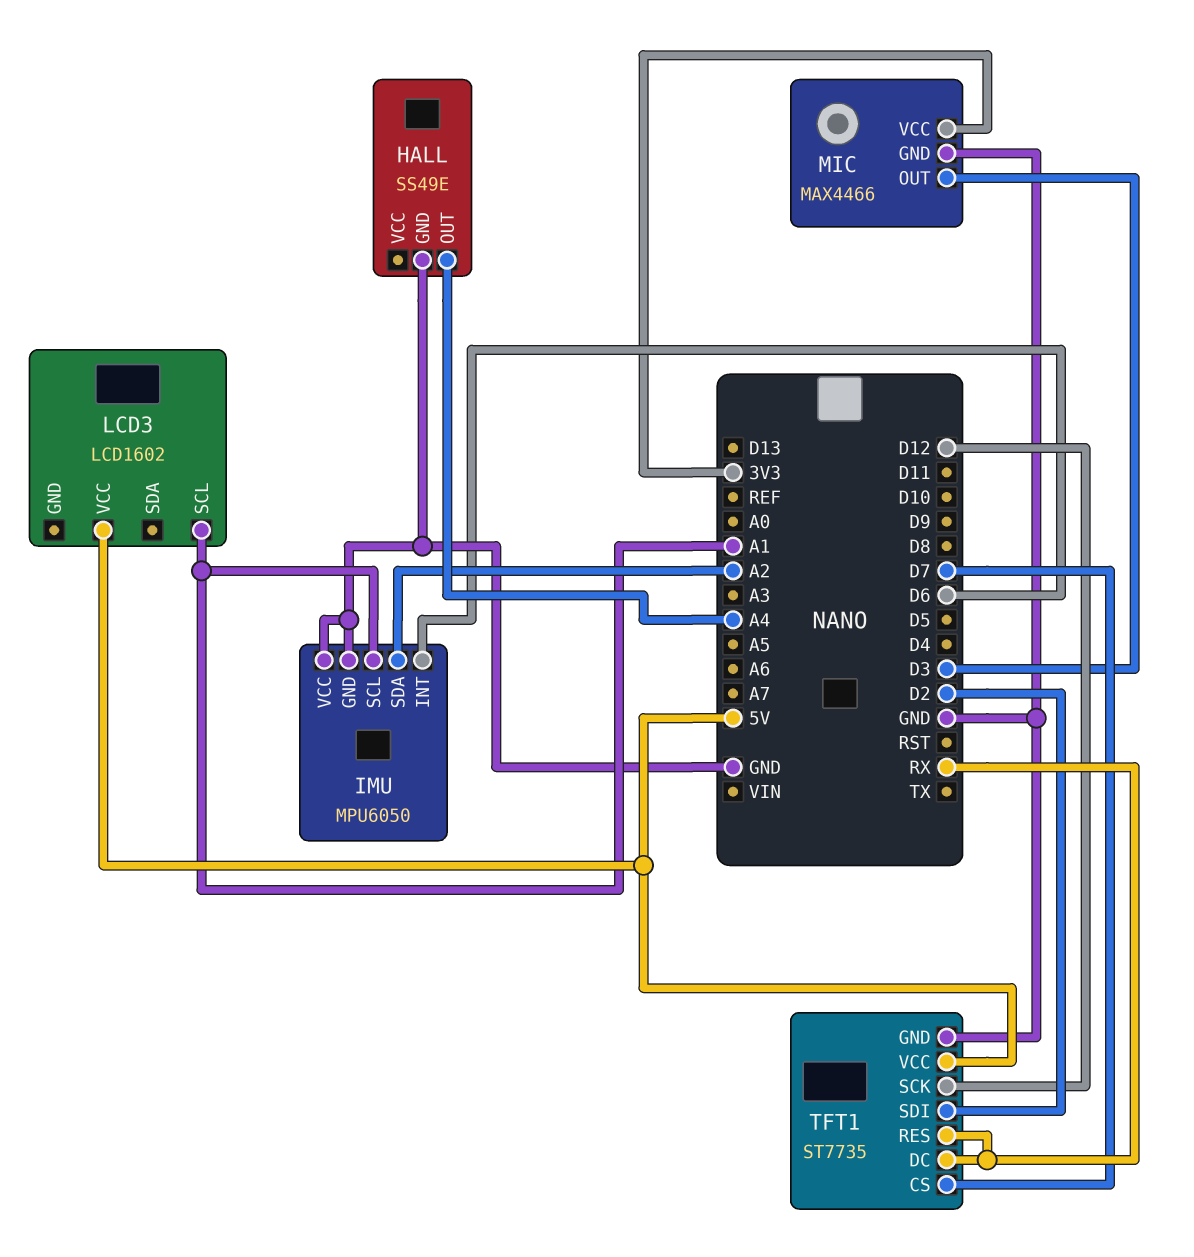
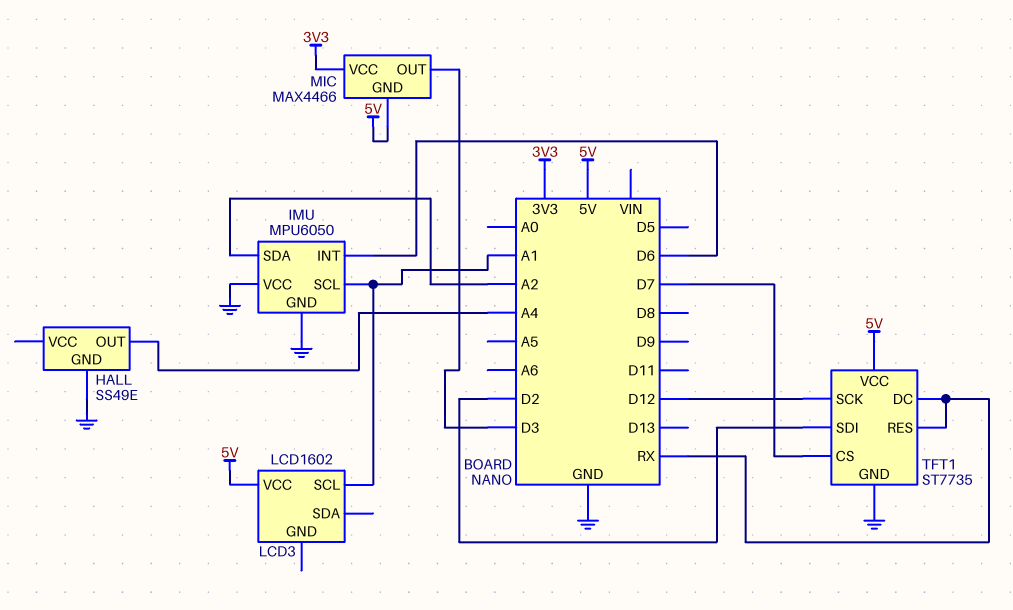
MIC pin GND: GND -> 5V

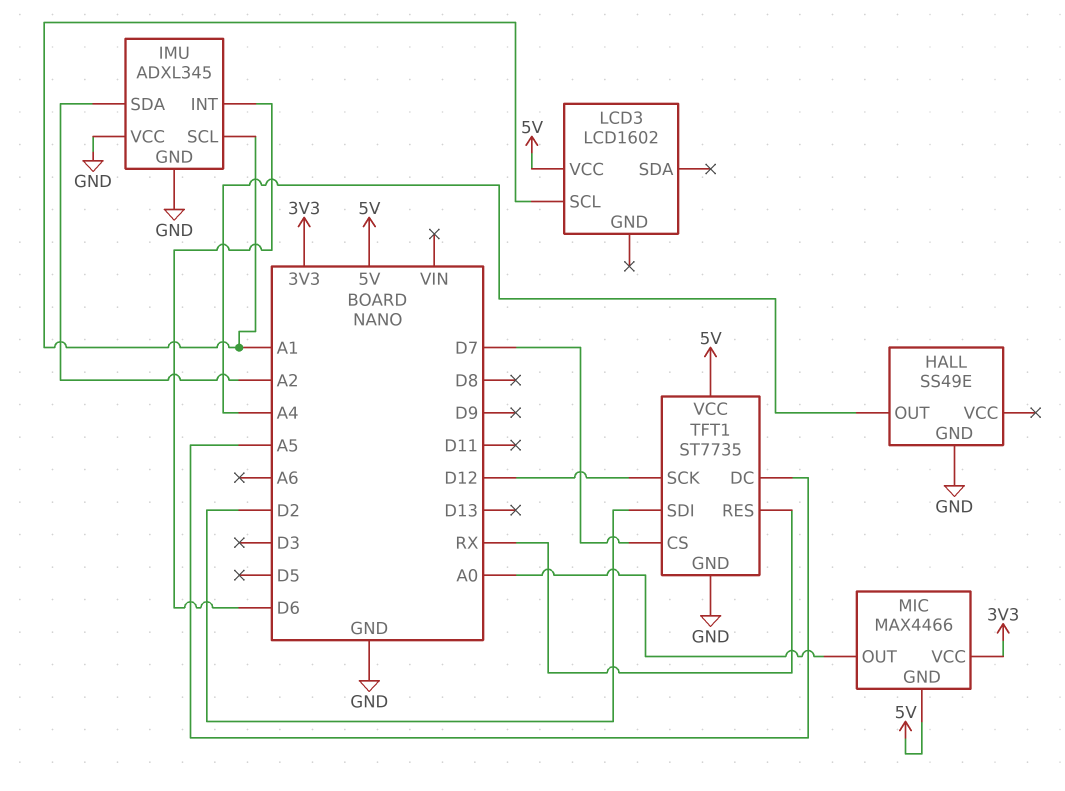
IMU: MPU6050 -> ADXL345
MIC pin OUT: D3 -> A0
TFT1 pin DC: RX -> A5

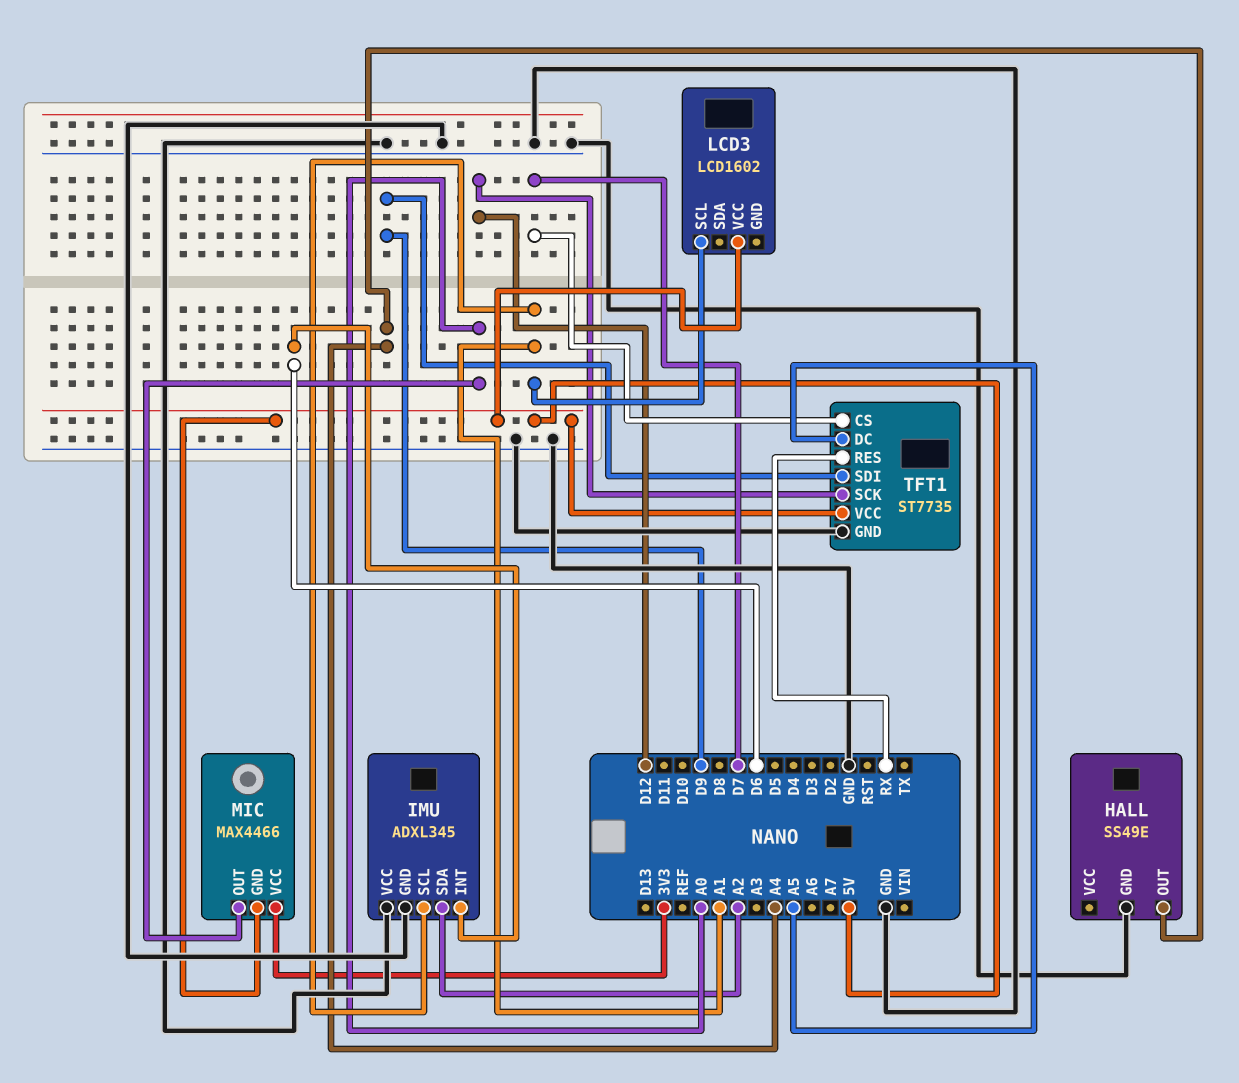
TFT1 pin SDI: D2 -> D9

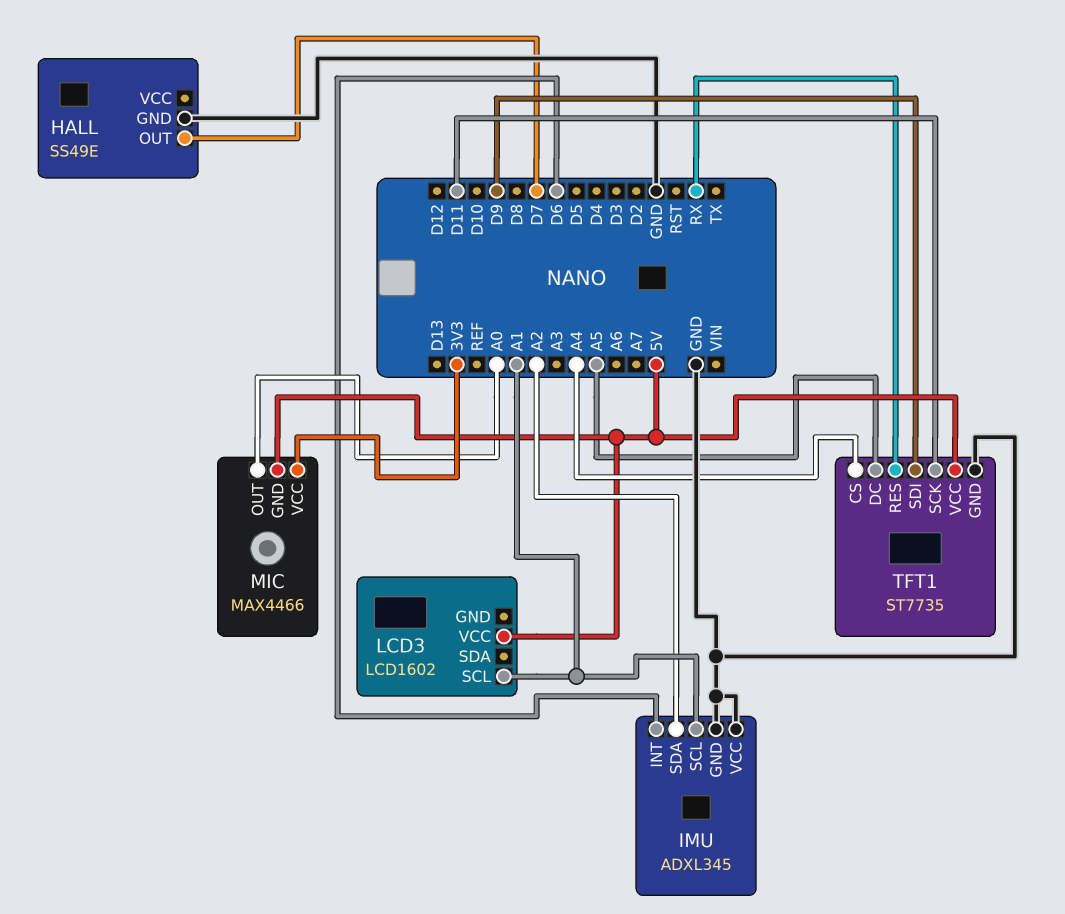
HALL pin OUT: A4 -> D7
TFT1 pin CS: D7 -> A4
TFT1 pin SCK: D12 -> D11

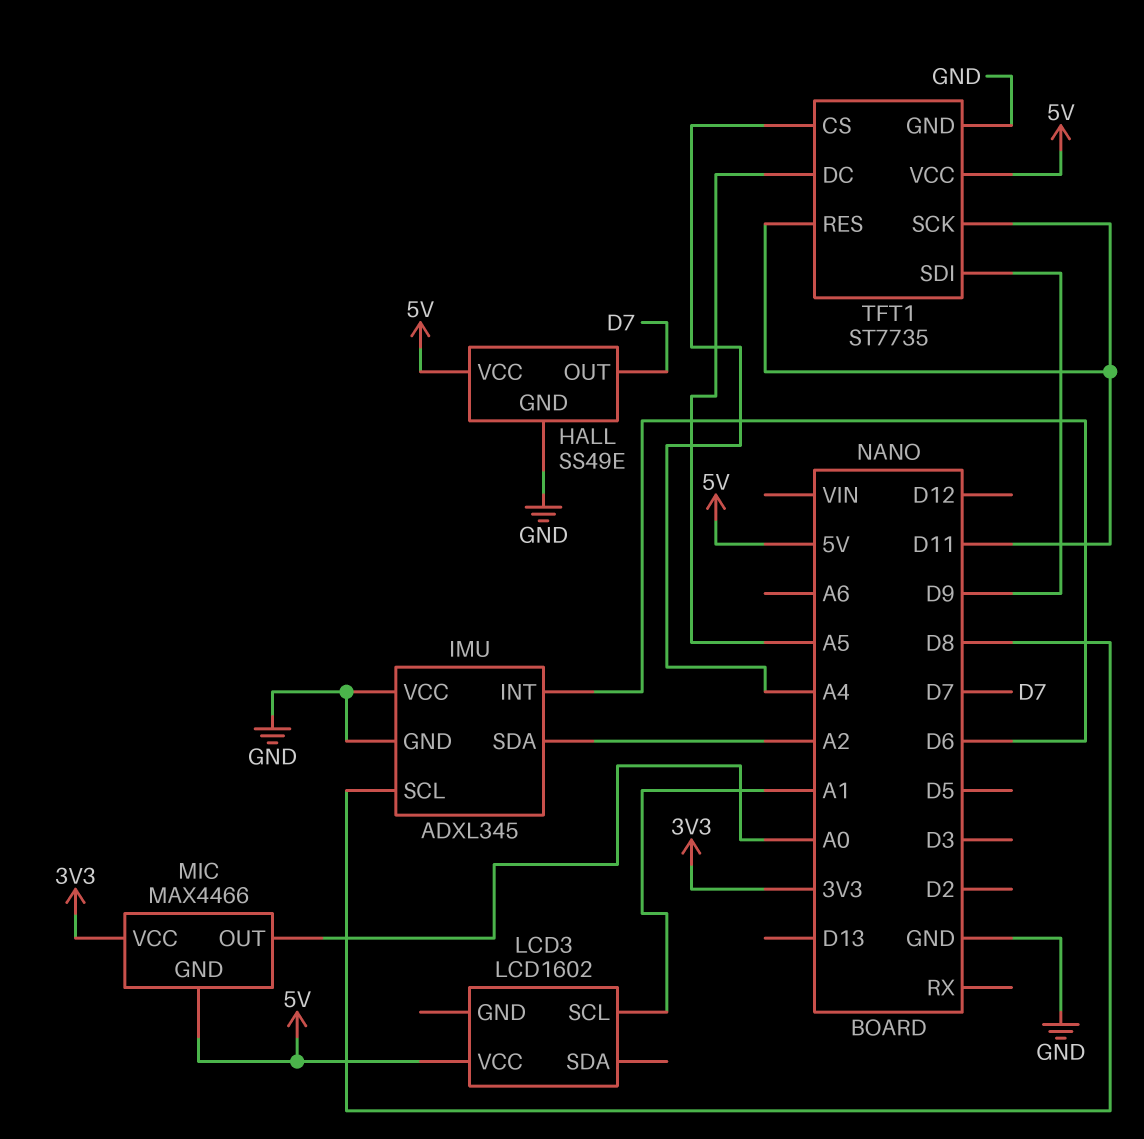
HALL pin VCC: none -> 5V
IMU pin SCL: A1 -> D8
TFT1 pin RES: RX -> D11

